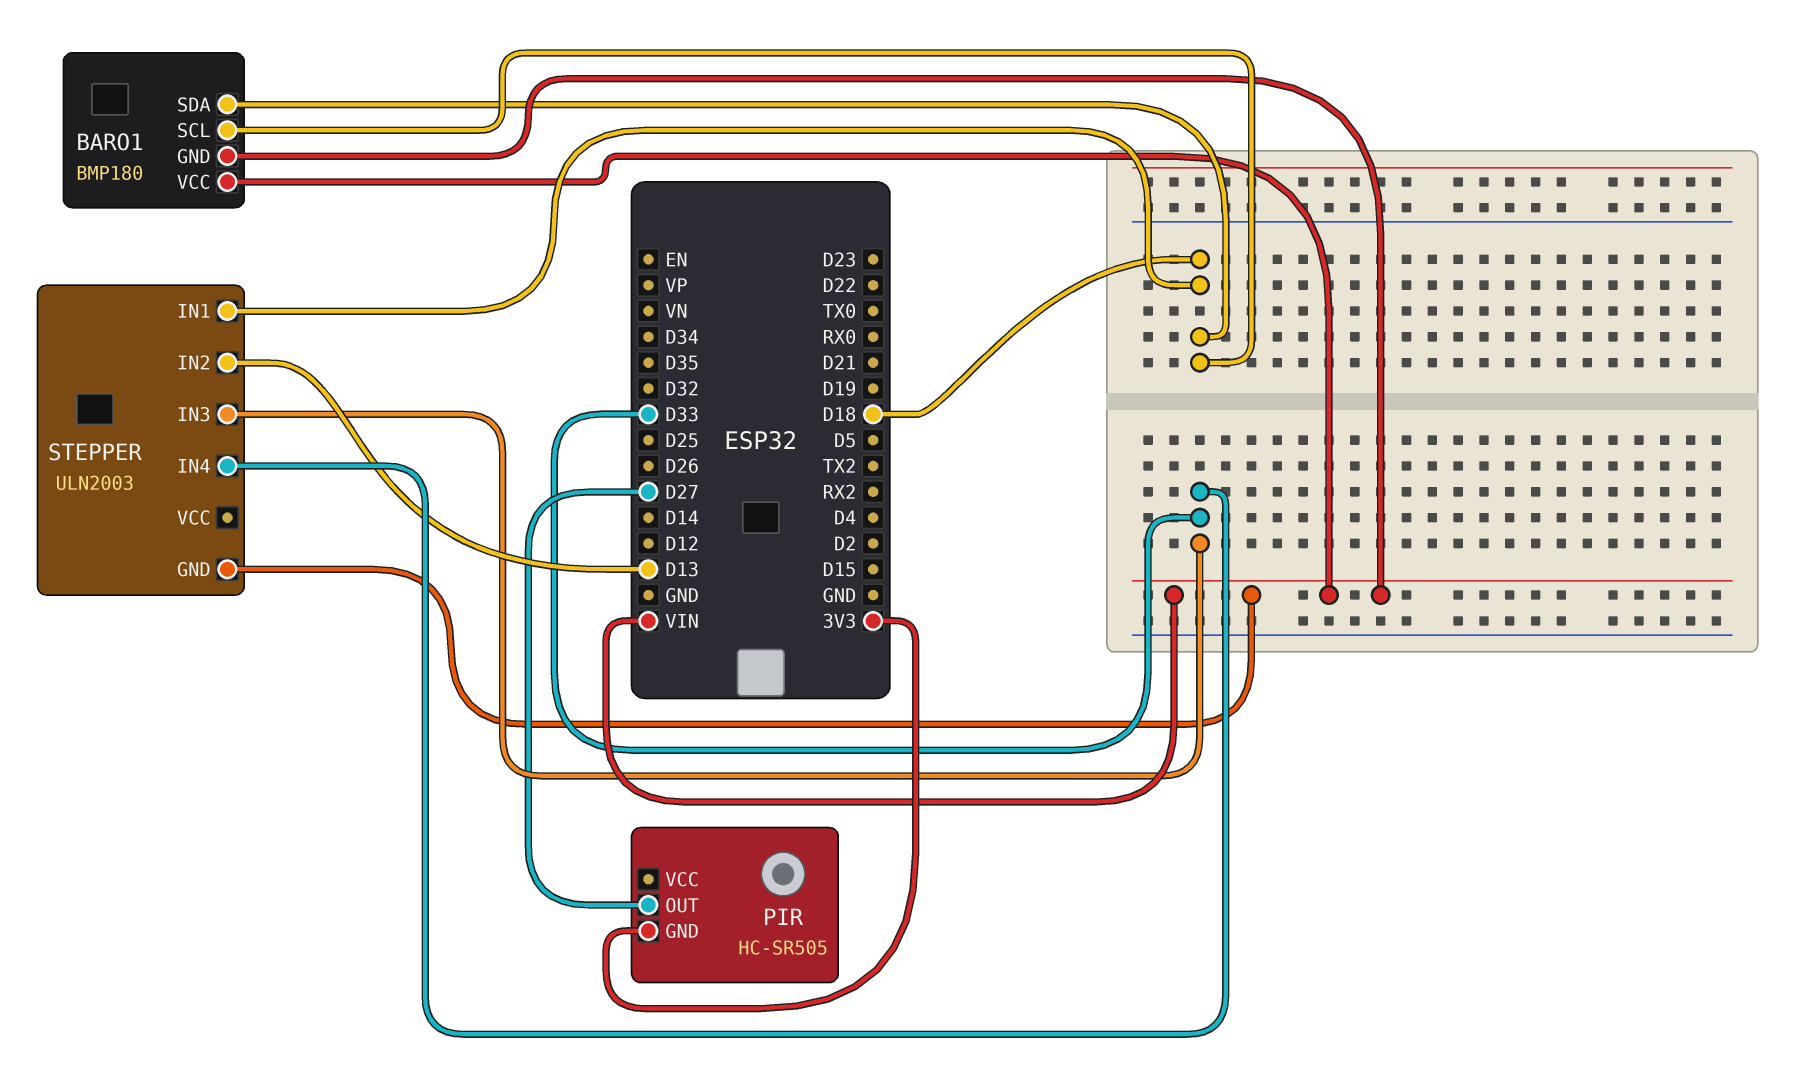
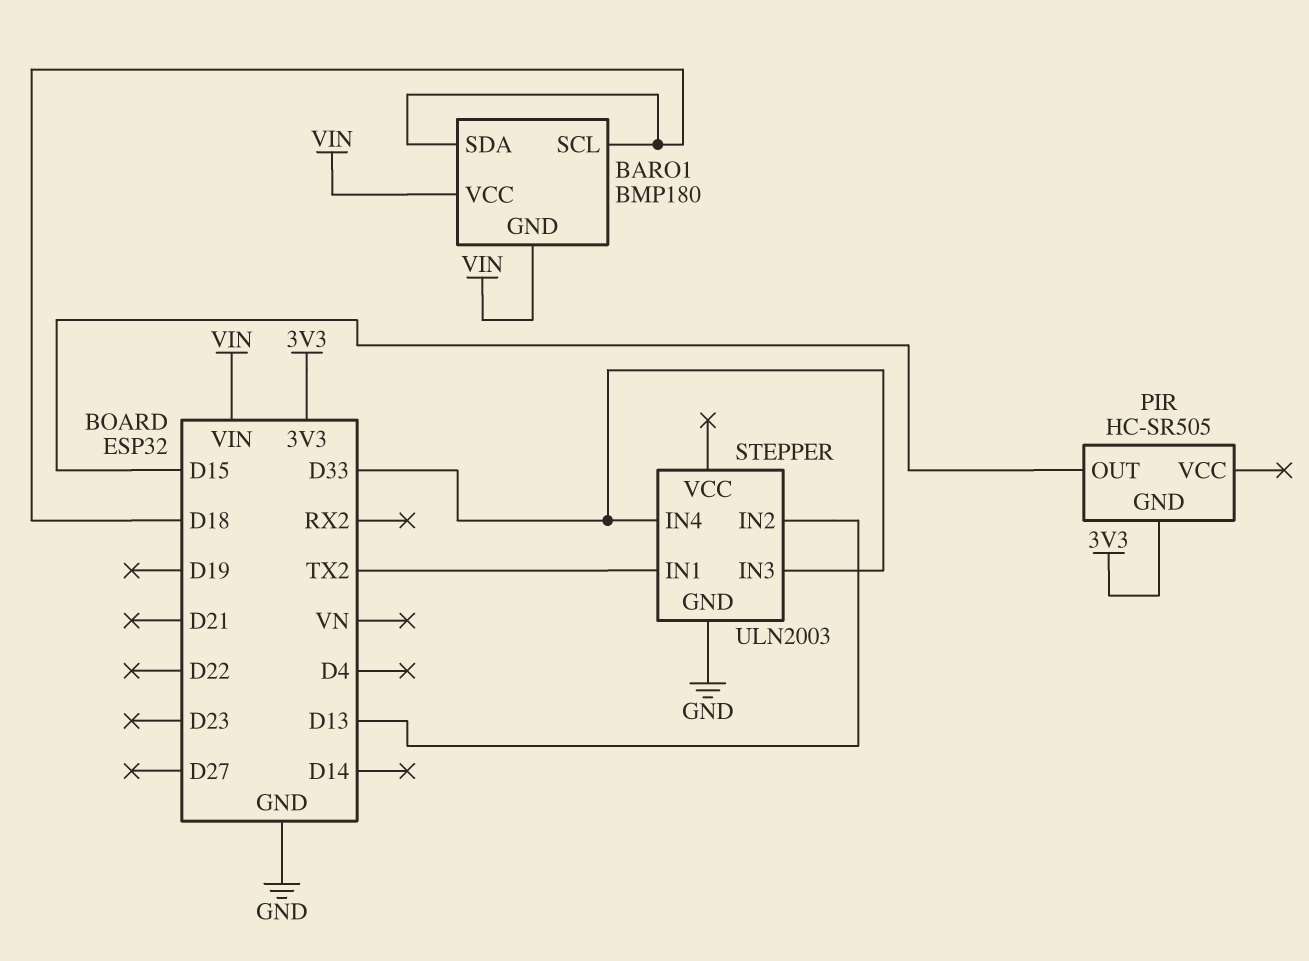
PIR pin OUT: D27 -> D15
STEPPER pin GND: VIN -> GND
STEPPER pin IN1: D18 -> TX2

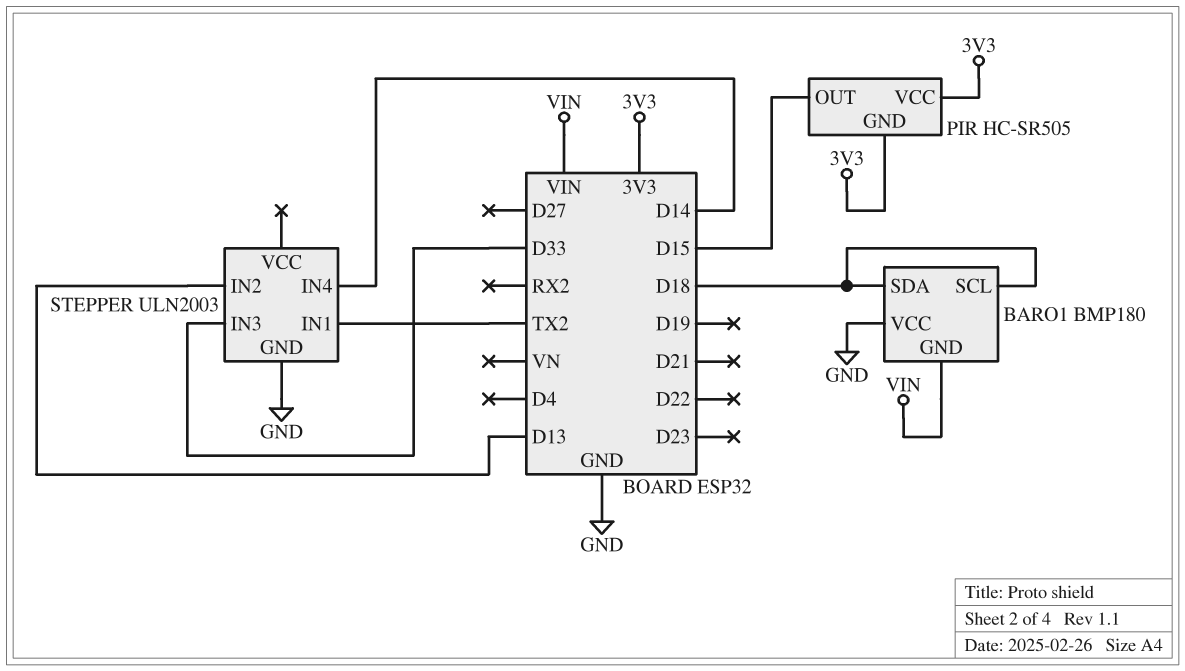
BARO1 pin VCC: VIN -> GND
PIR pin VCC: none -> 3V3
STEPPER pin IN4: D33 -> D14

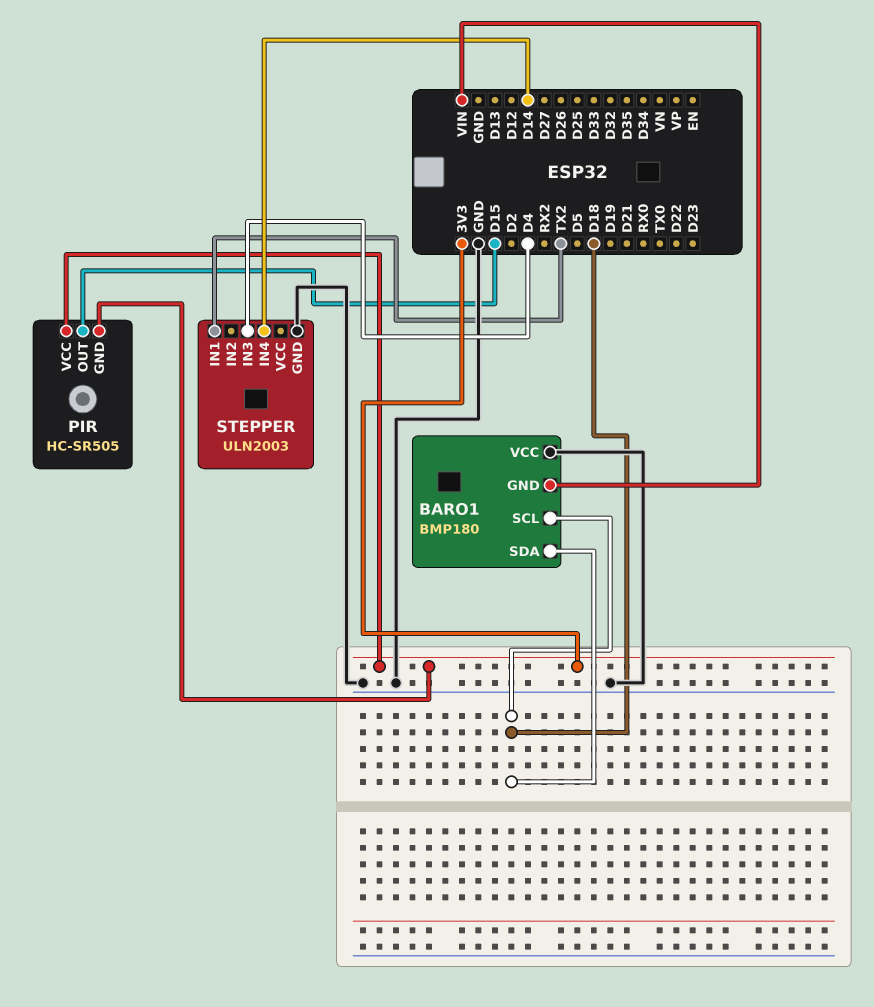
STEPPER pin IN2: D13 -> none
STEPPER pin IN3: D33 -> D4

